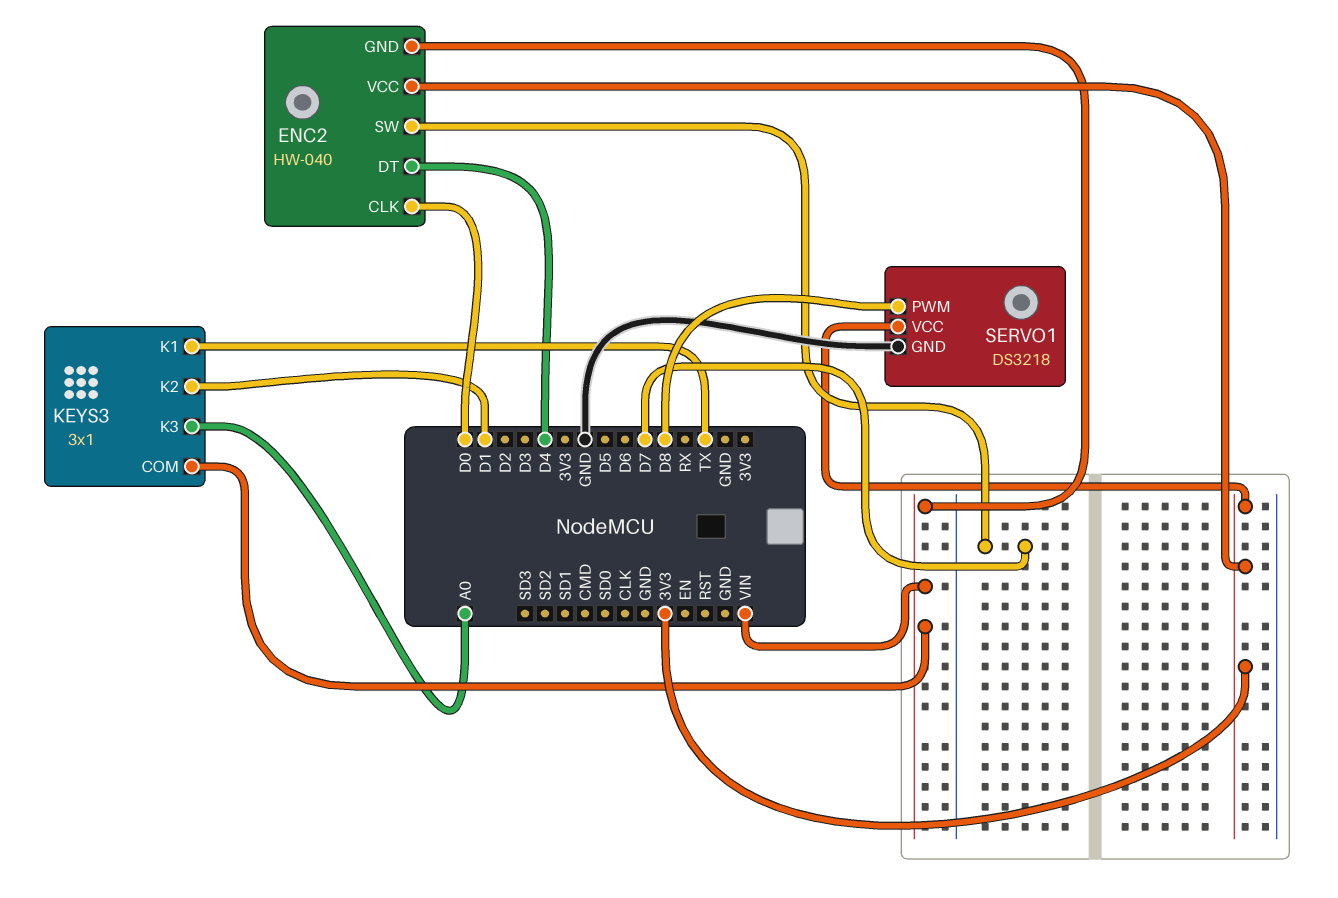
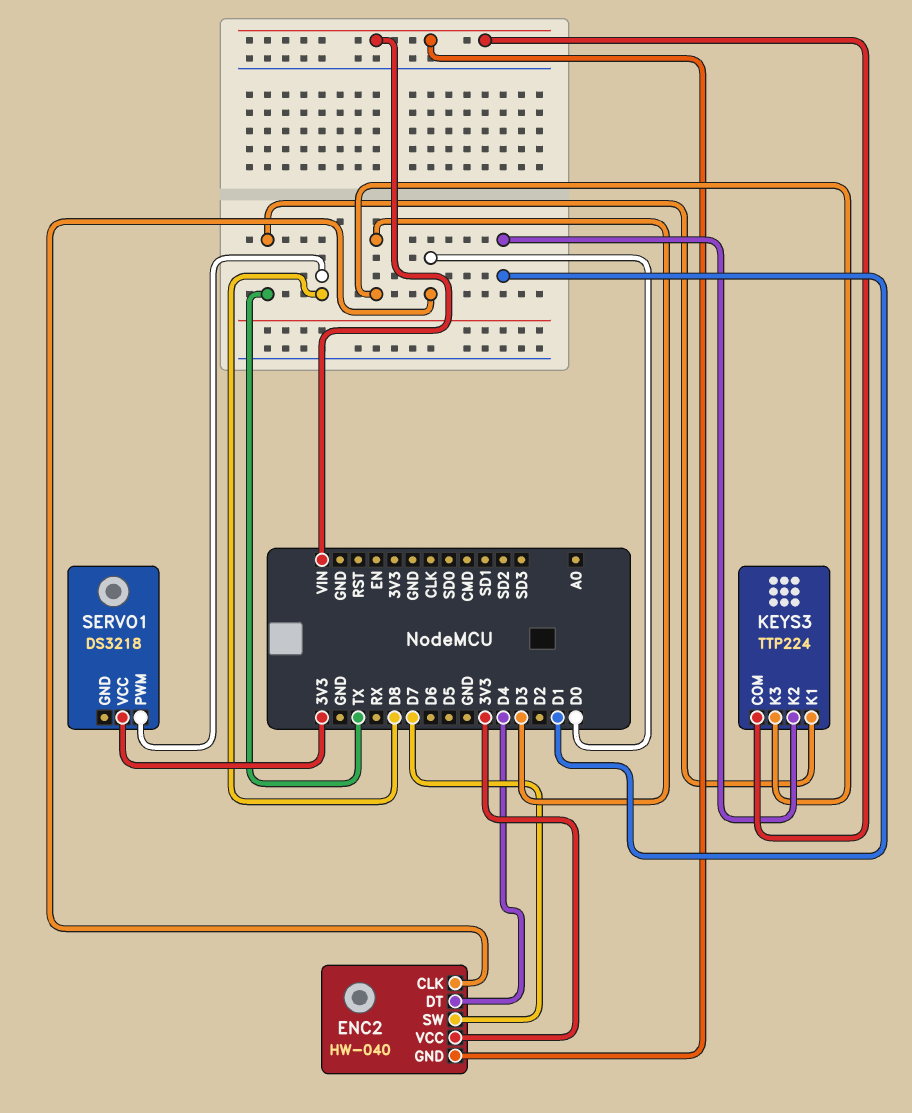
KEYS3: 3x1 -> TTP224
KEYS3 pin K3: A0 -> D3
SERVO1 pin GND: GND -> none

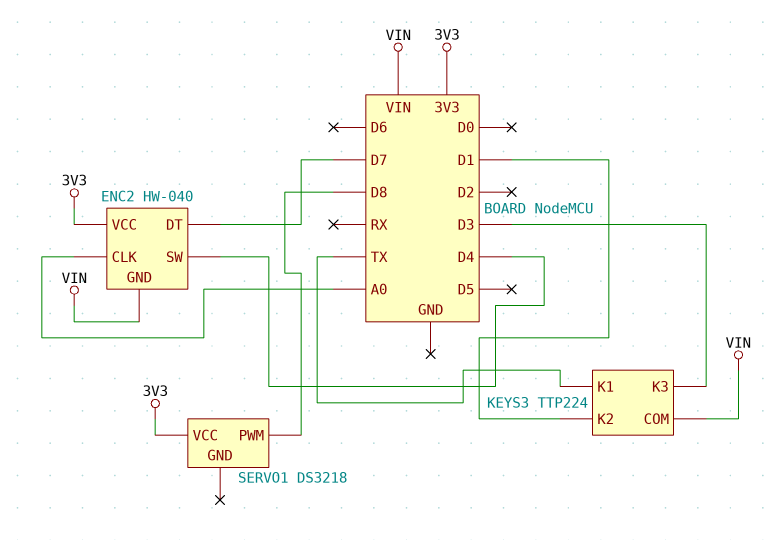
ENC2 pin CLK: D0 -> A0
ENC2 pin DT: D4 -> D7
ENC2 pin SW: D7 -> D4

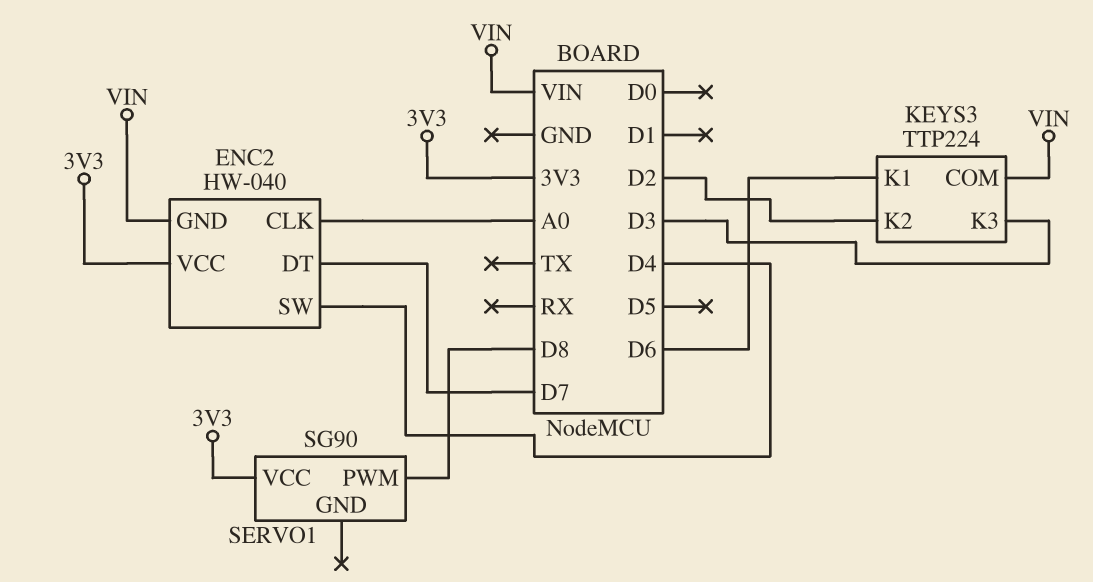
KEYS3 pin K1: TX -> D6
KEYS3 pin K2: D1 -> D2
SERVO1: DS3218 -> SG90

